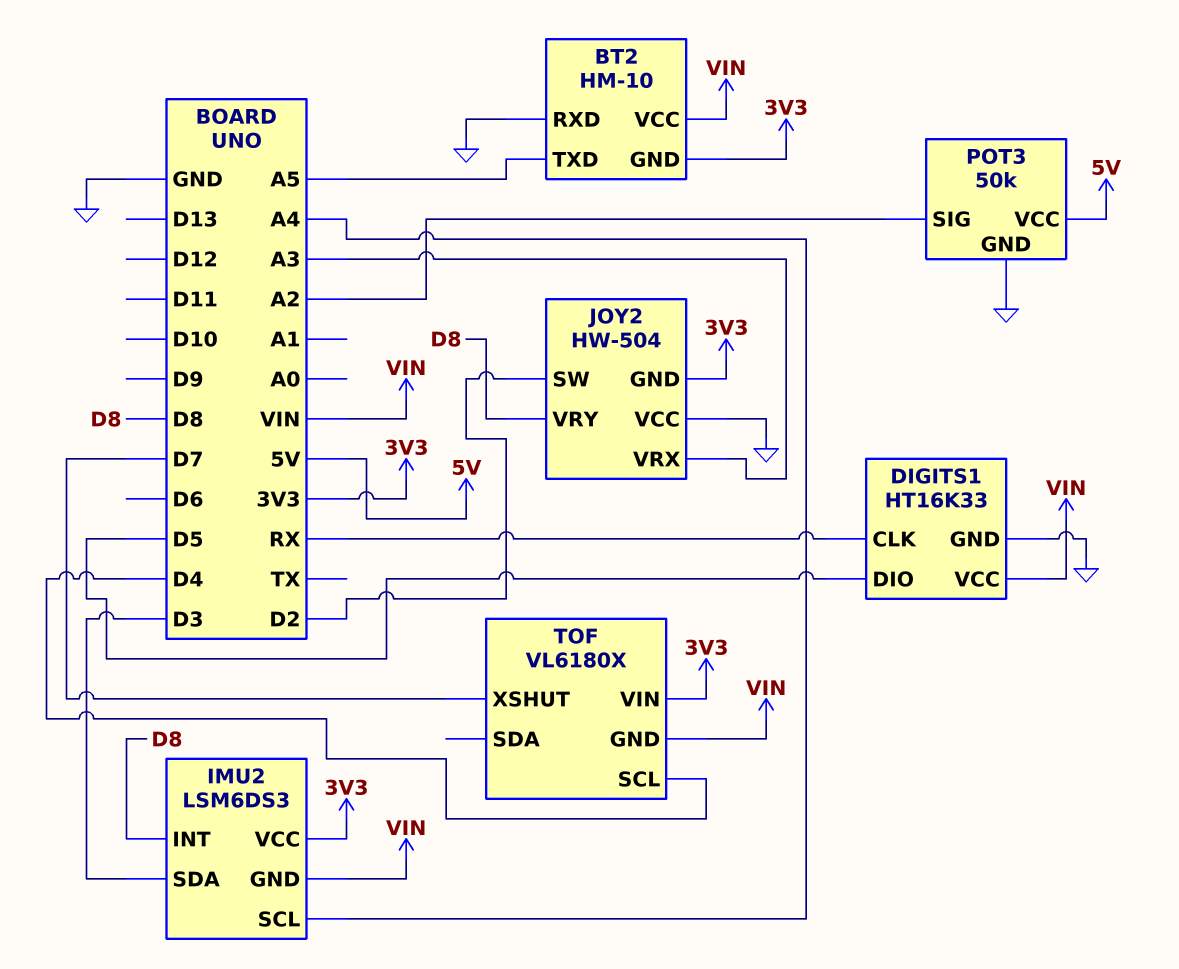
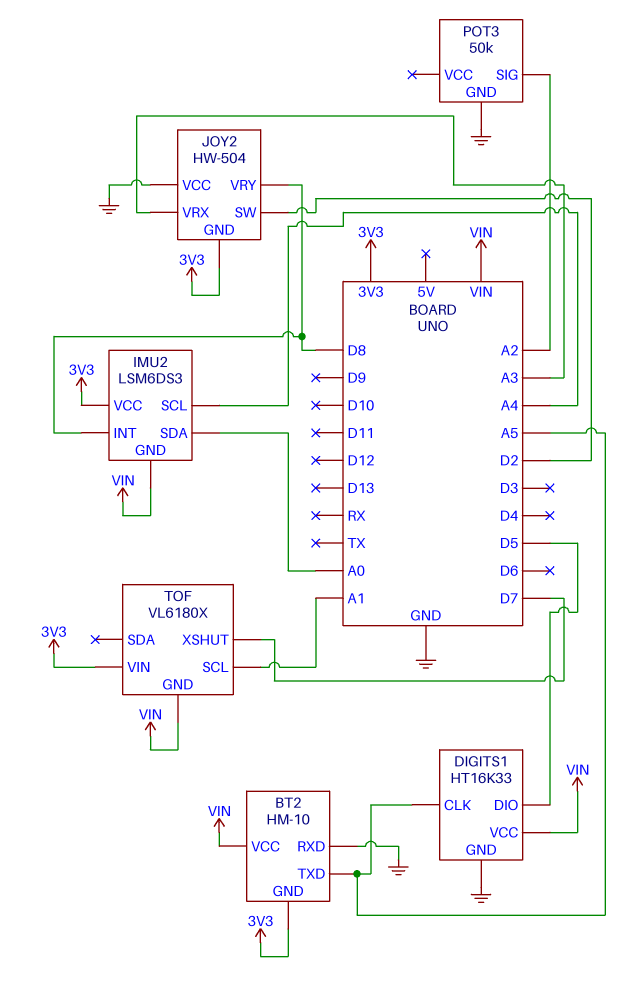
DIGITS1 pin CLK: RX -> A5
IMU2 pin SDA: D3 -> A0
POT3 pin VCC: 5V -> none
TOF pin SCL: D4 -> A1

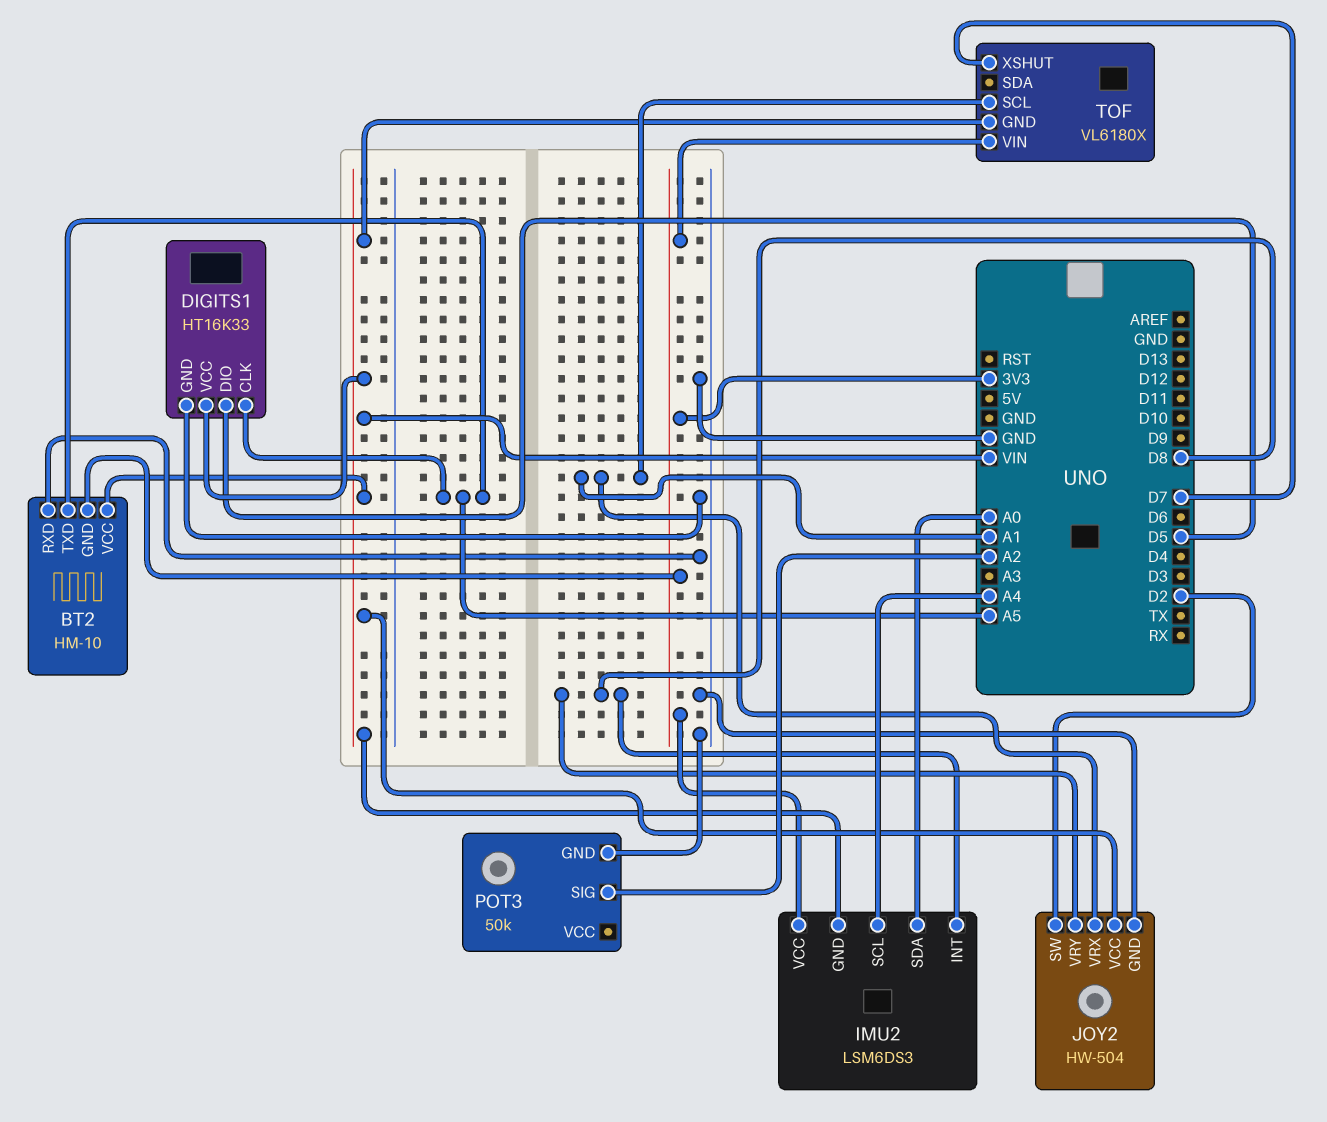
JOY2 pin GND: 3V3 -> GND
JOY2 pin VCC: GND -> VIN
JOY2 pin VRX: A3 -> A1

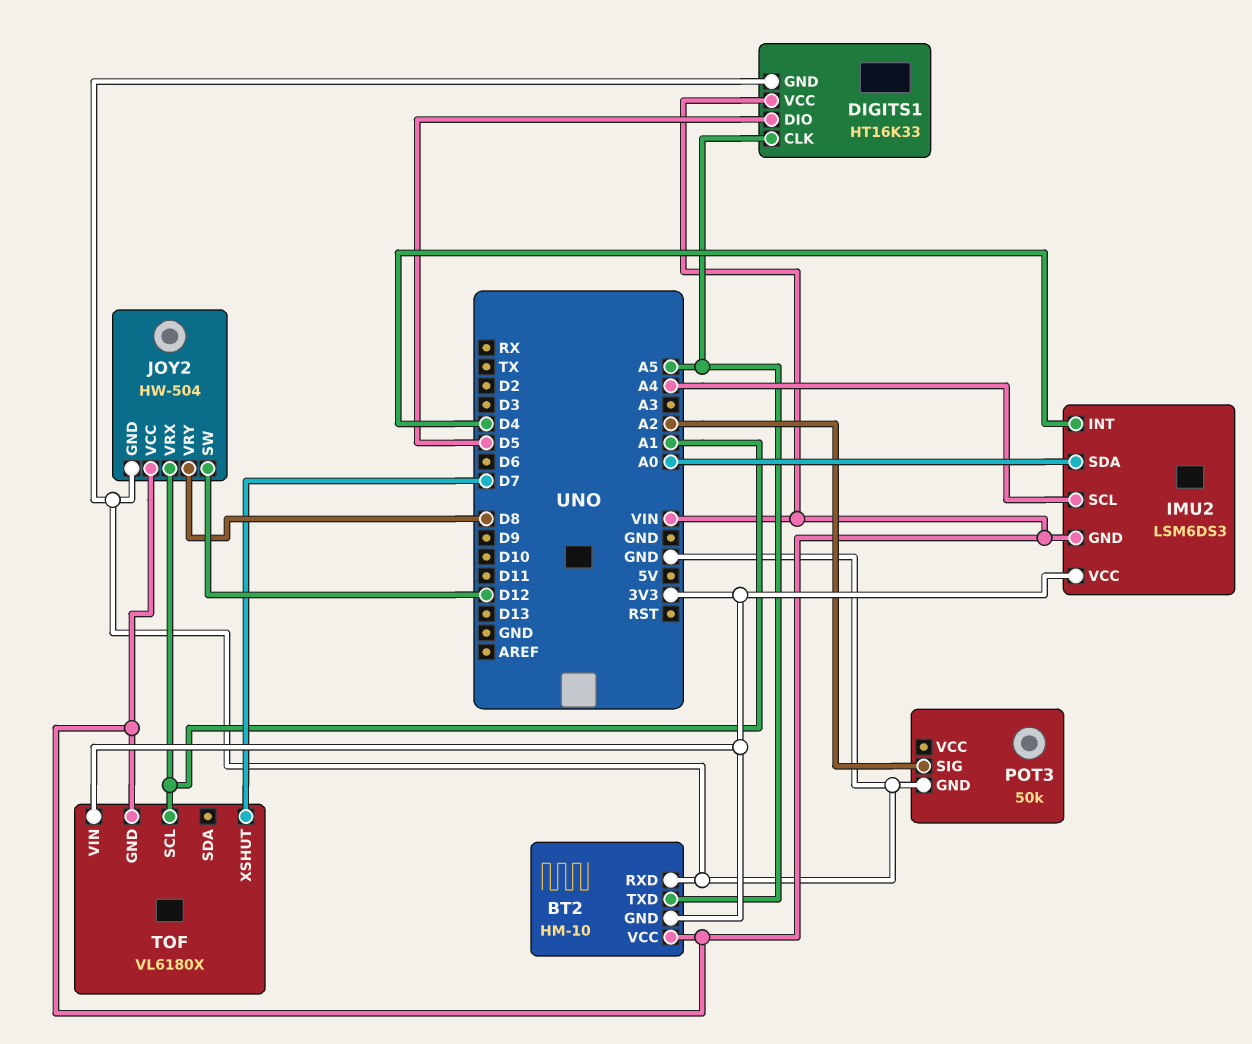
IMU2 pin INT: D8 -> D4
JOY2 pin SW: D2 -> D12

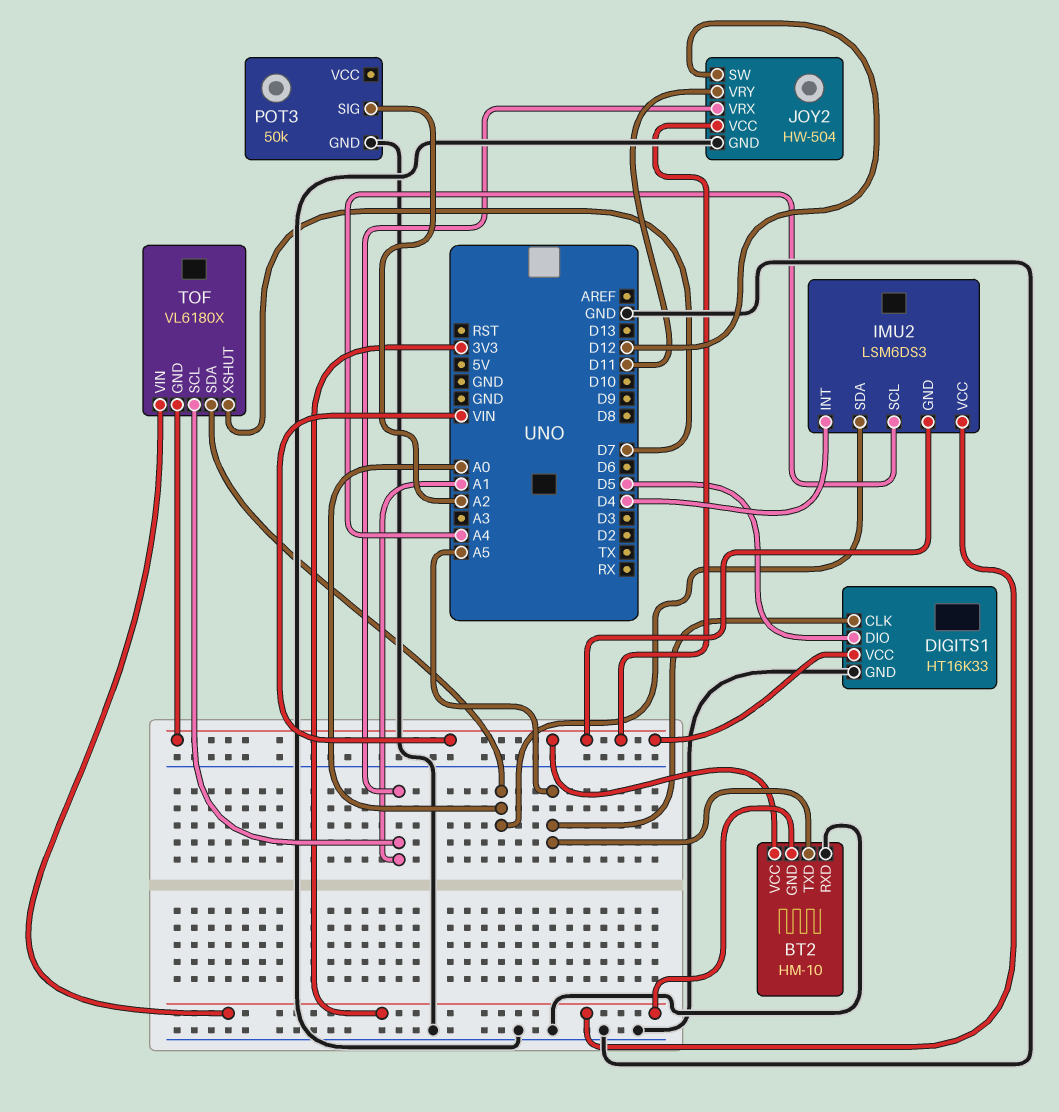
JOY2 pin VRY: D8 -> D11
TOF pin SDA: none -> A0

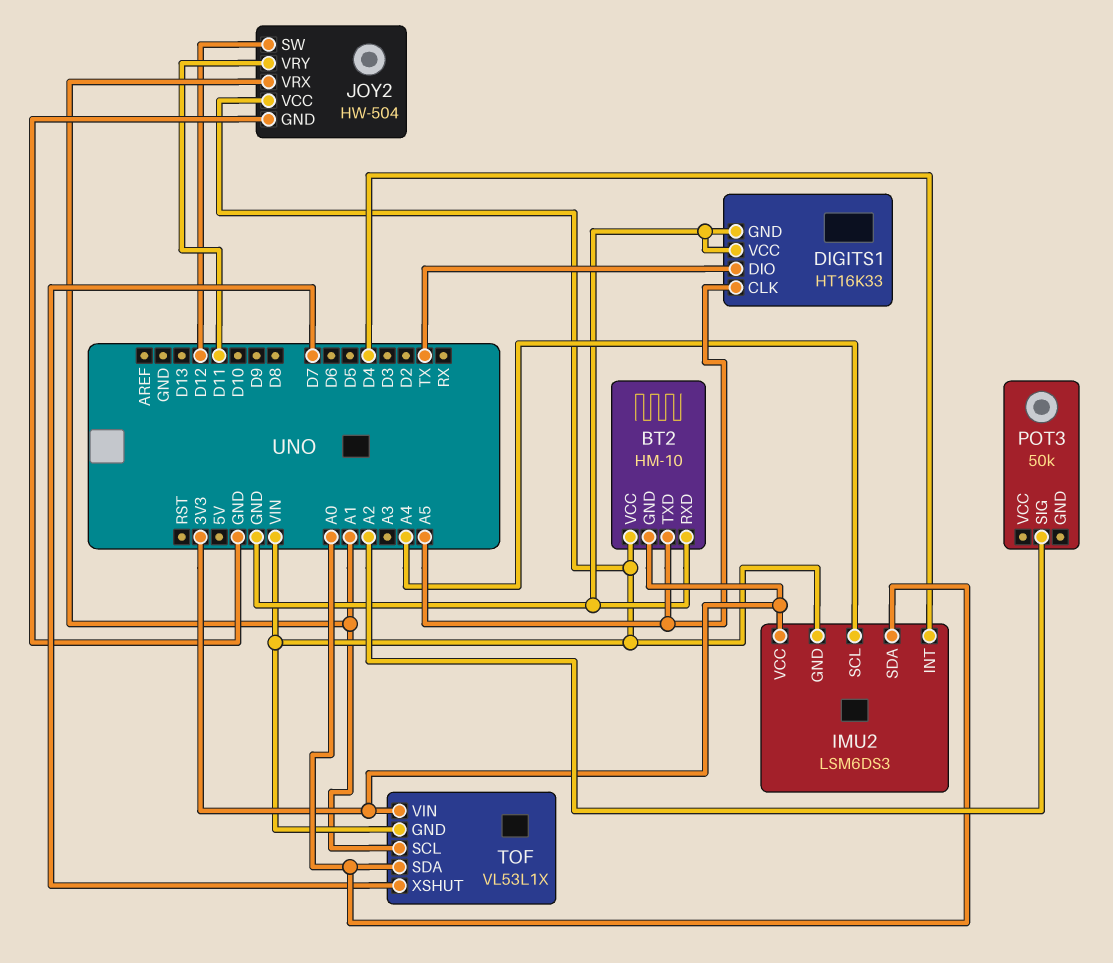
DIGITS1 pin DIO: D5 -> TX
DIGITS1 pin VCC: VIN -> GND
POT3 pin GND: GND -> none
TOF: VL6180X -> VL53L1X

